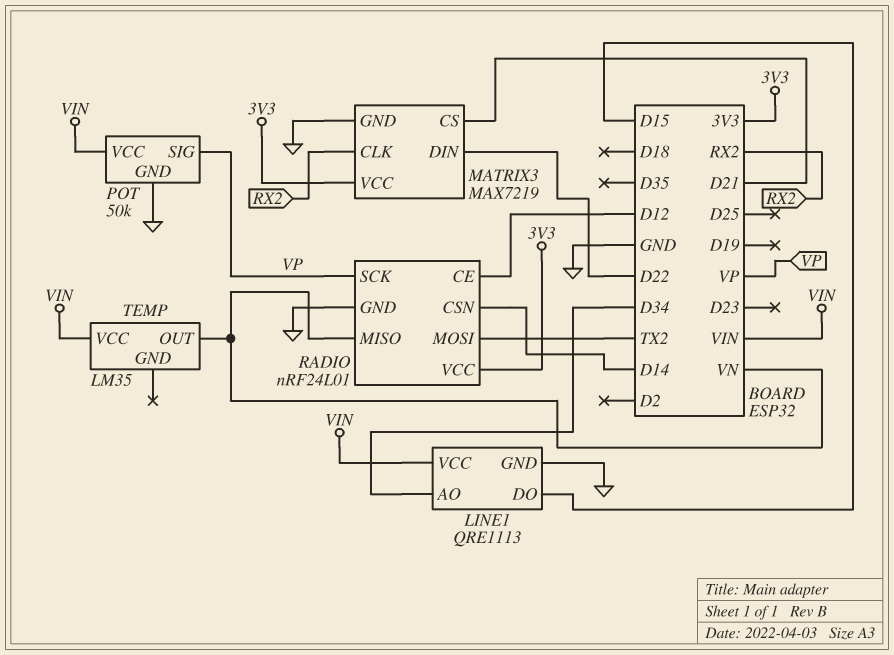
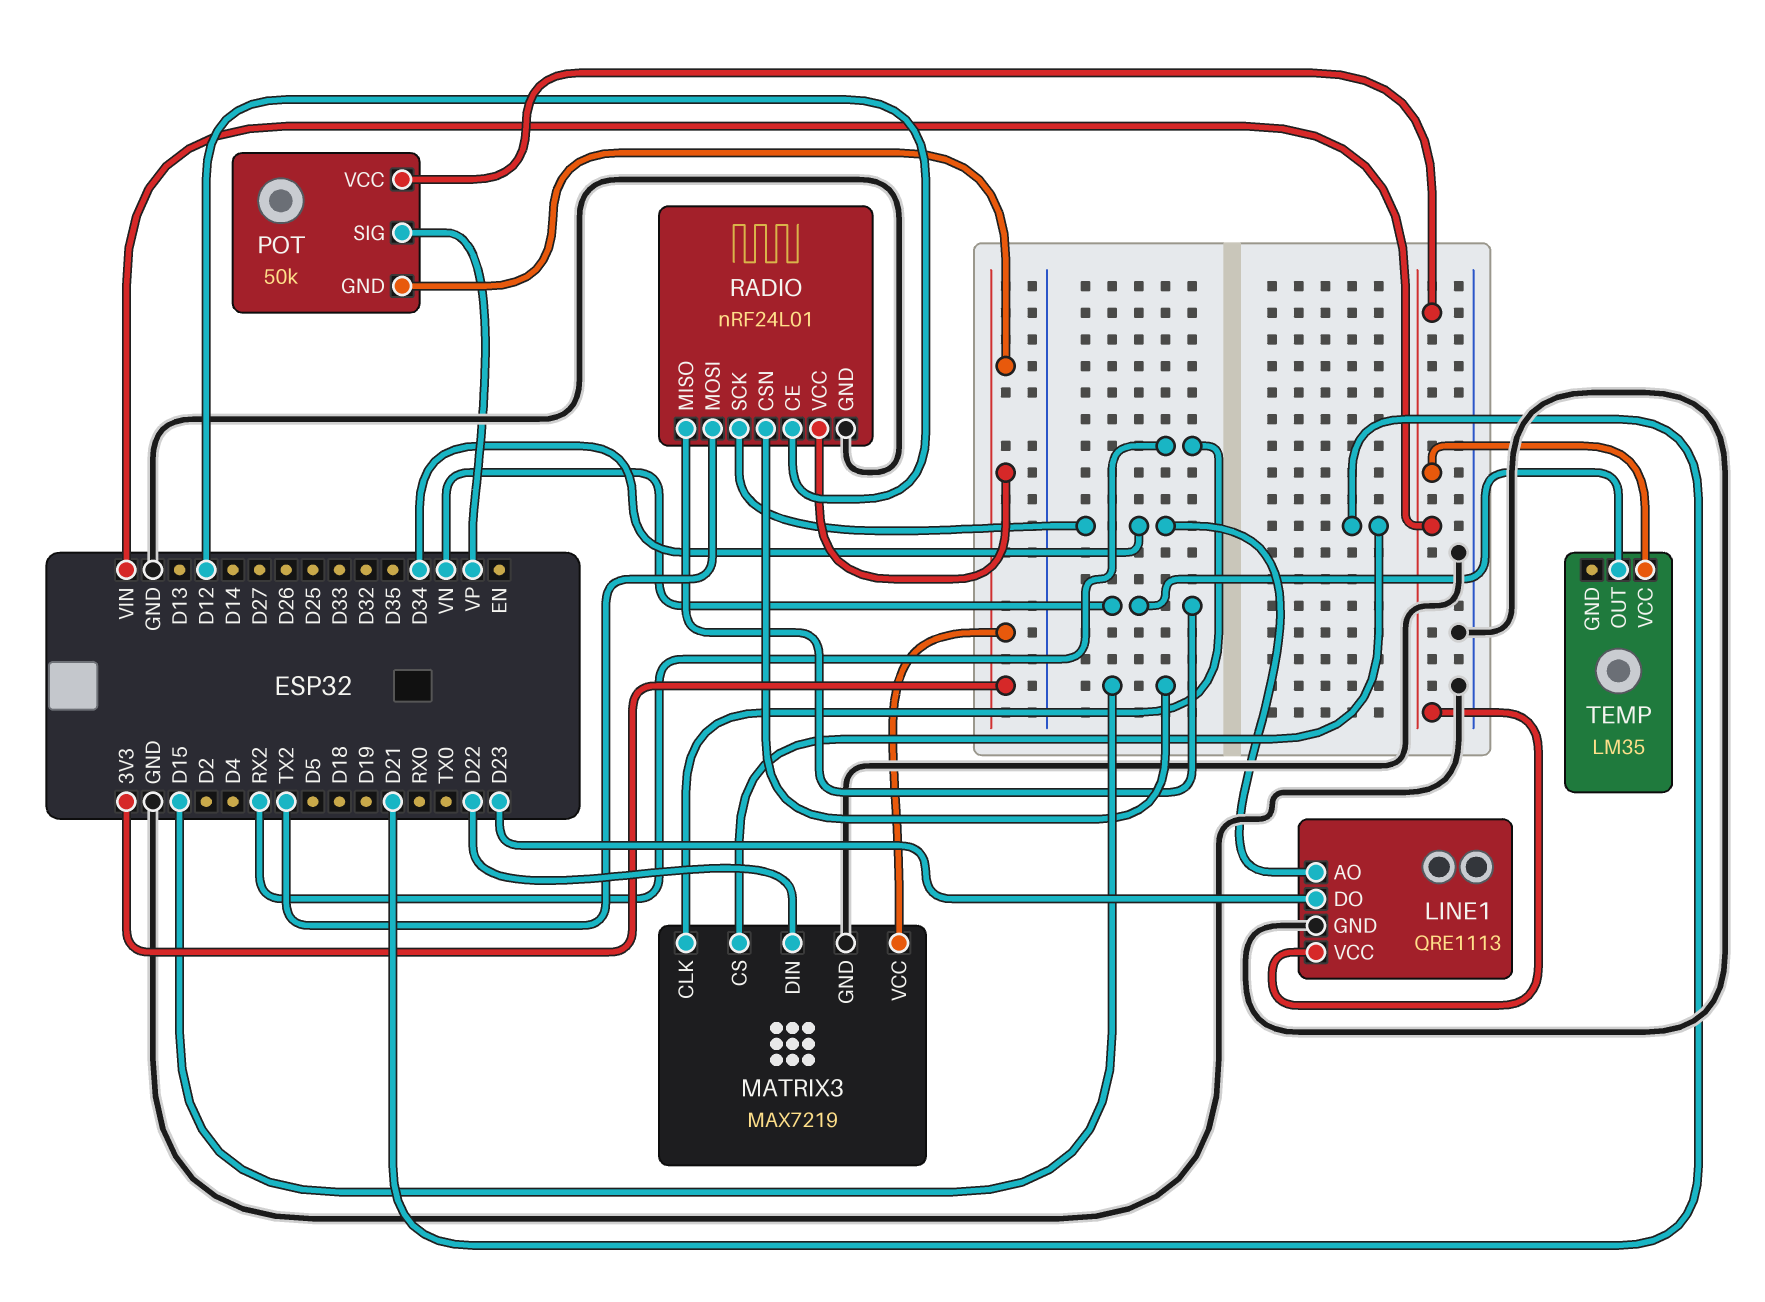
LINE1 pin DO: D15 -> D23
POT pin GND: GND -> 3V3
RADIO pin CSN: D14 -> D15
RADIO pin SCK: VP -> D34

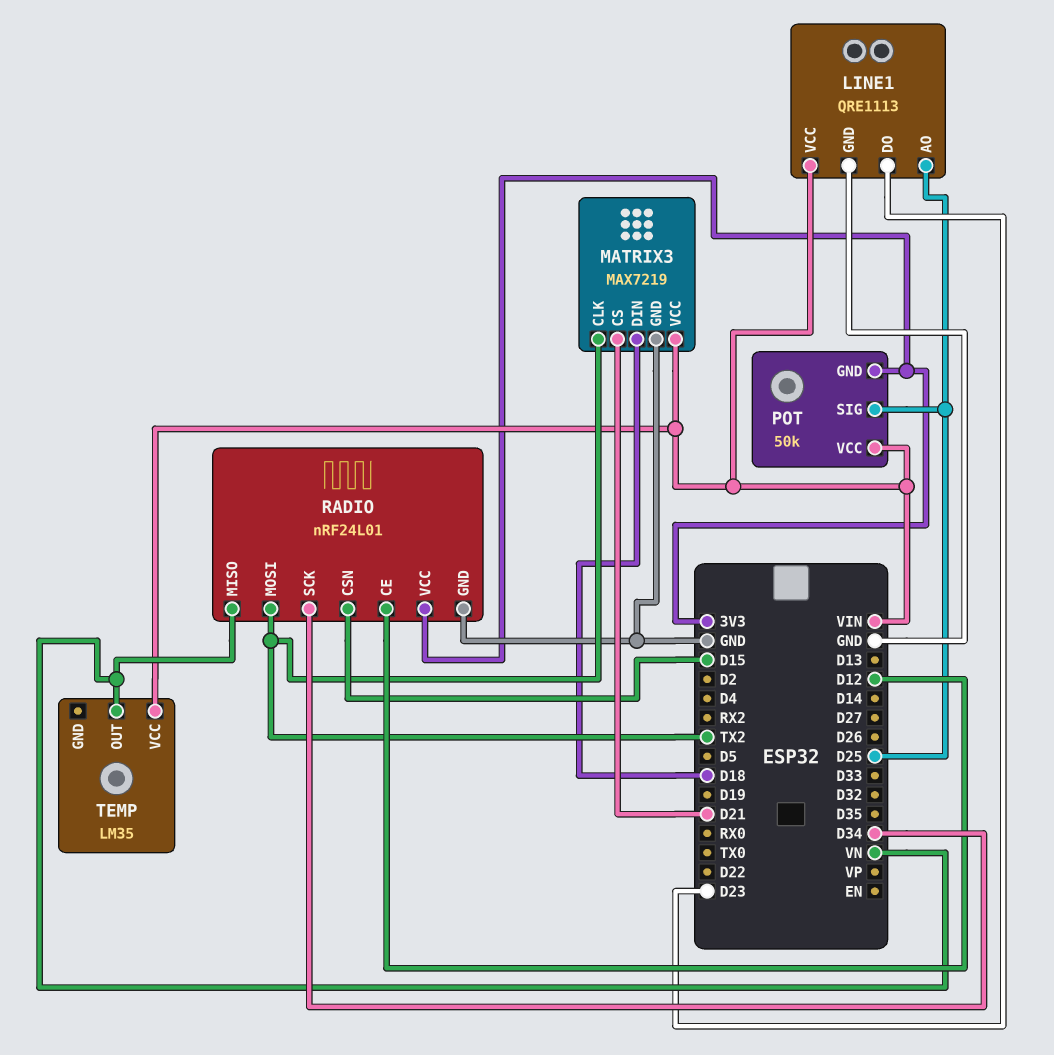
LINE1 pin AO: D34 -> D25
MATRIX3 pin CLK: RX2 -> TX2
MATRIX3 pin DIN: D22 -> D18
MATRIX3 pin VCC: 3V3 -> VIN
POT pin SIG: VP -> D25

